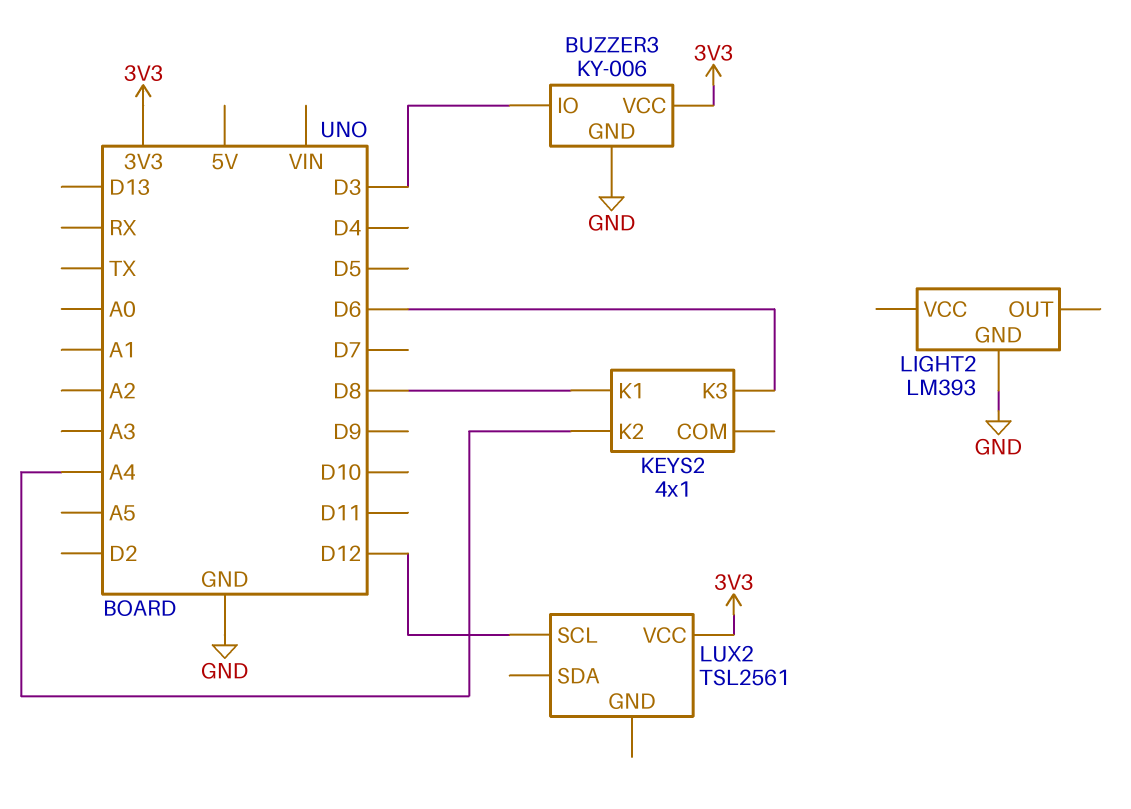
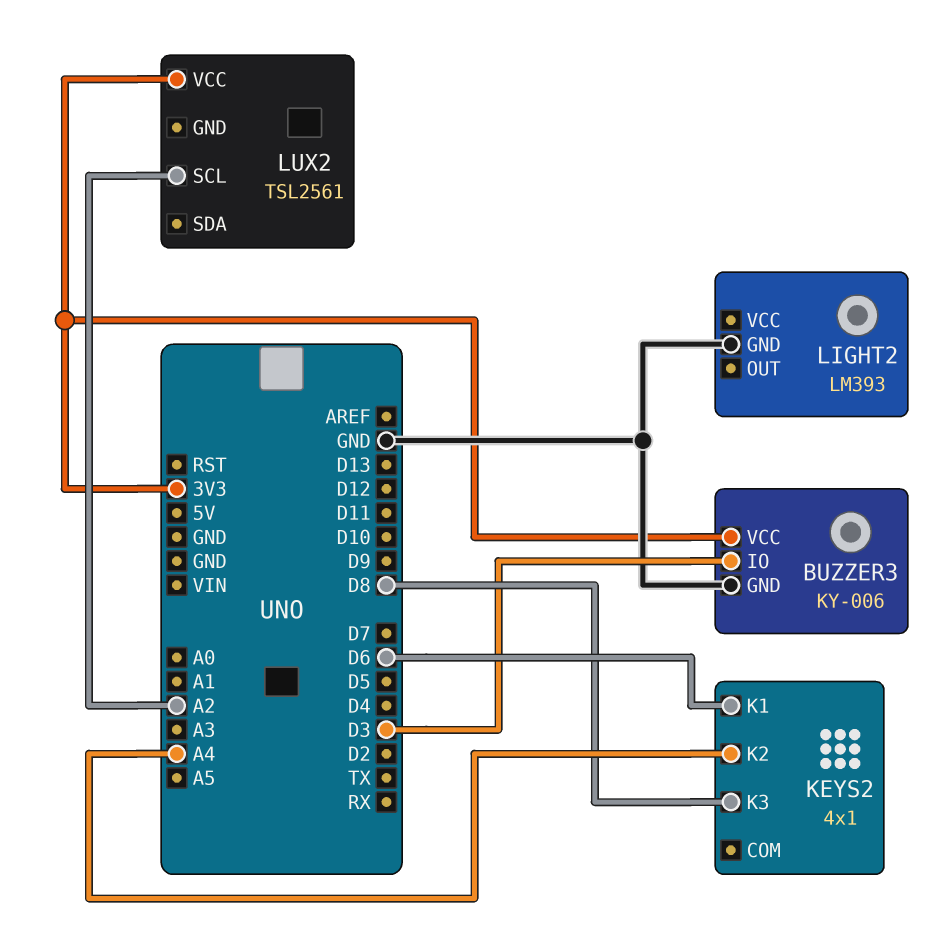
KEYS2 pin K1: D8 -> D6
KEYS2 pin K3: D6 -> D8
LUX2 pin SCL: D12 -> A2

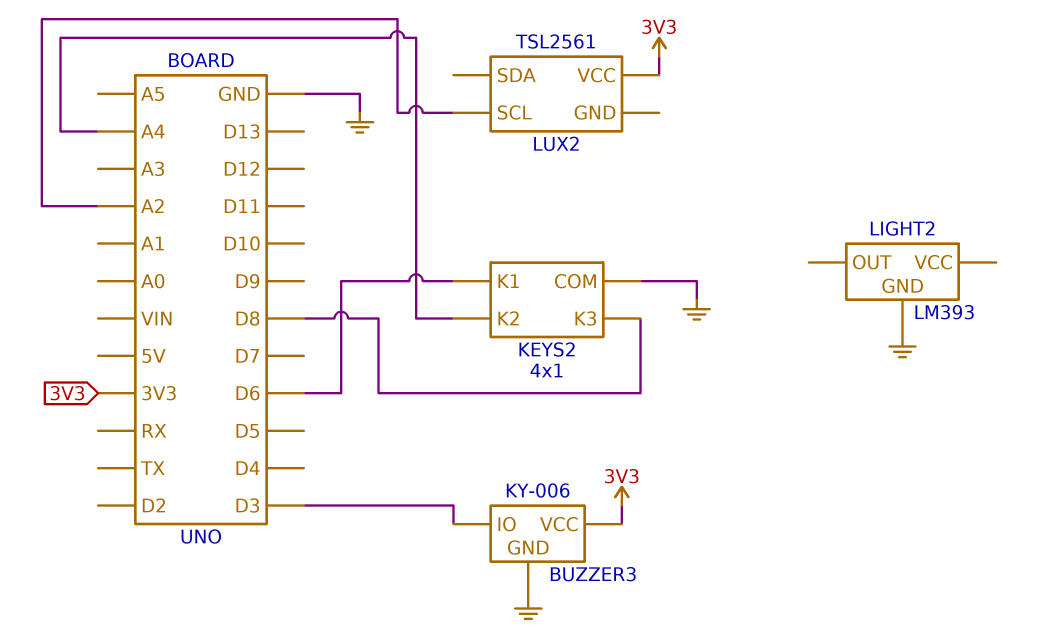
KEYS2 pin COM: none -> GND

